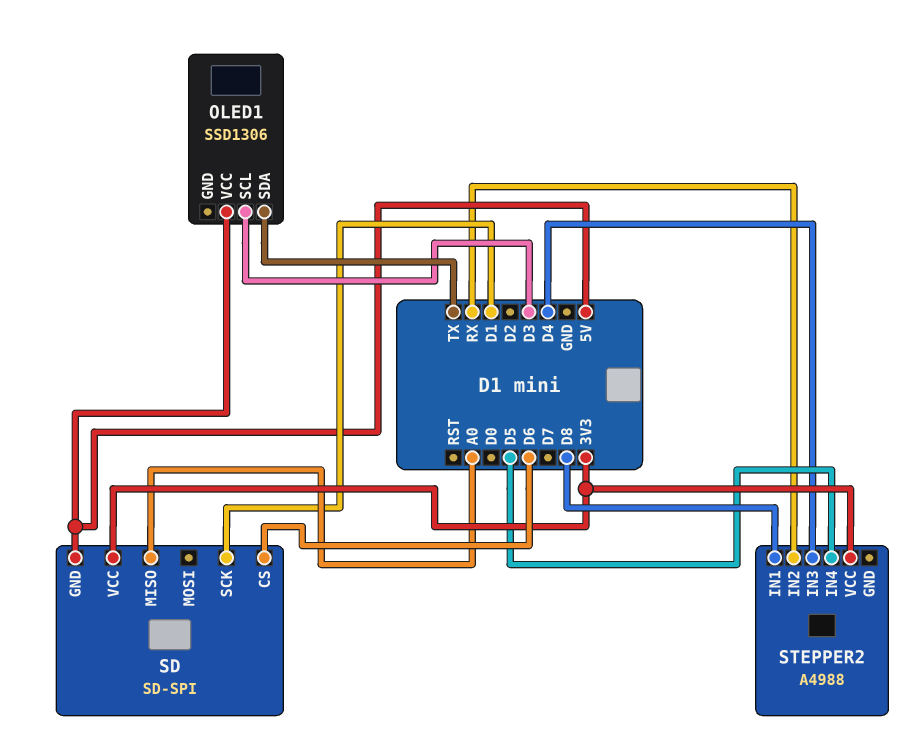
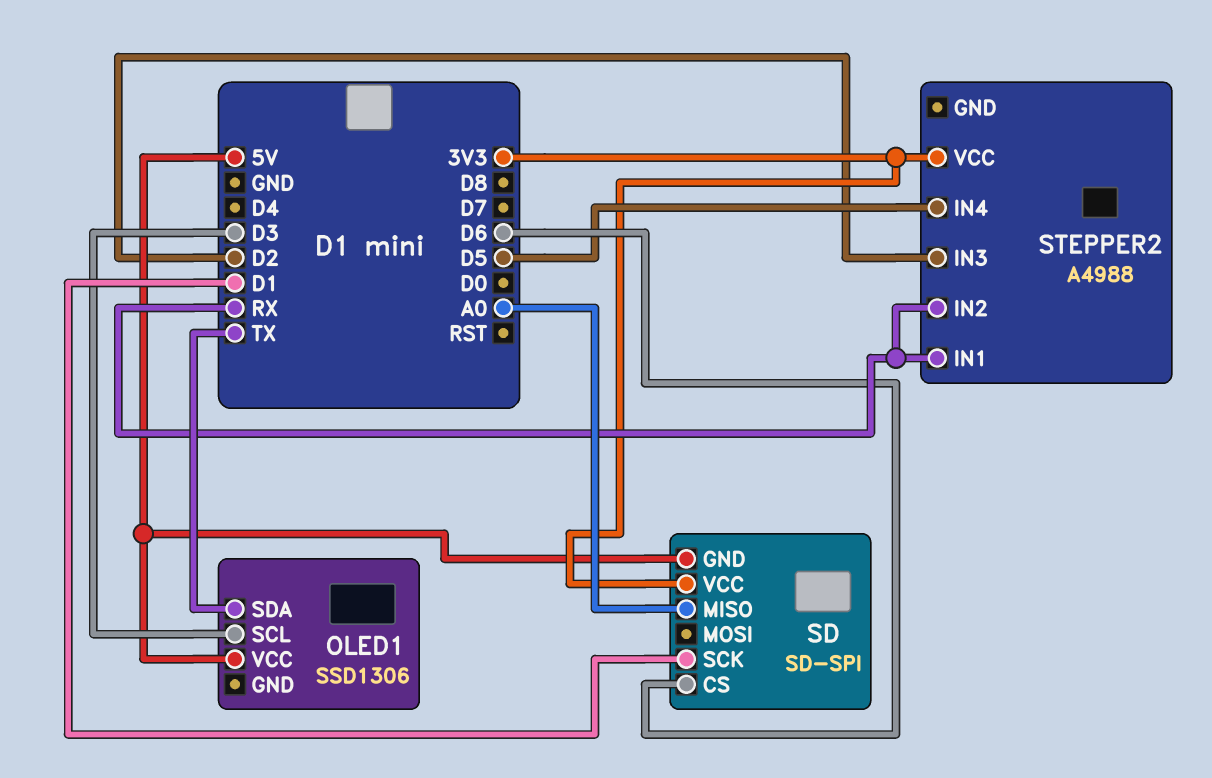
STEPPER2 pin IN1: D8 -> RX
STEPPER2 pin IN3: D4 -> D2

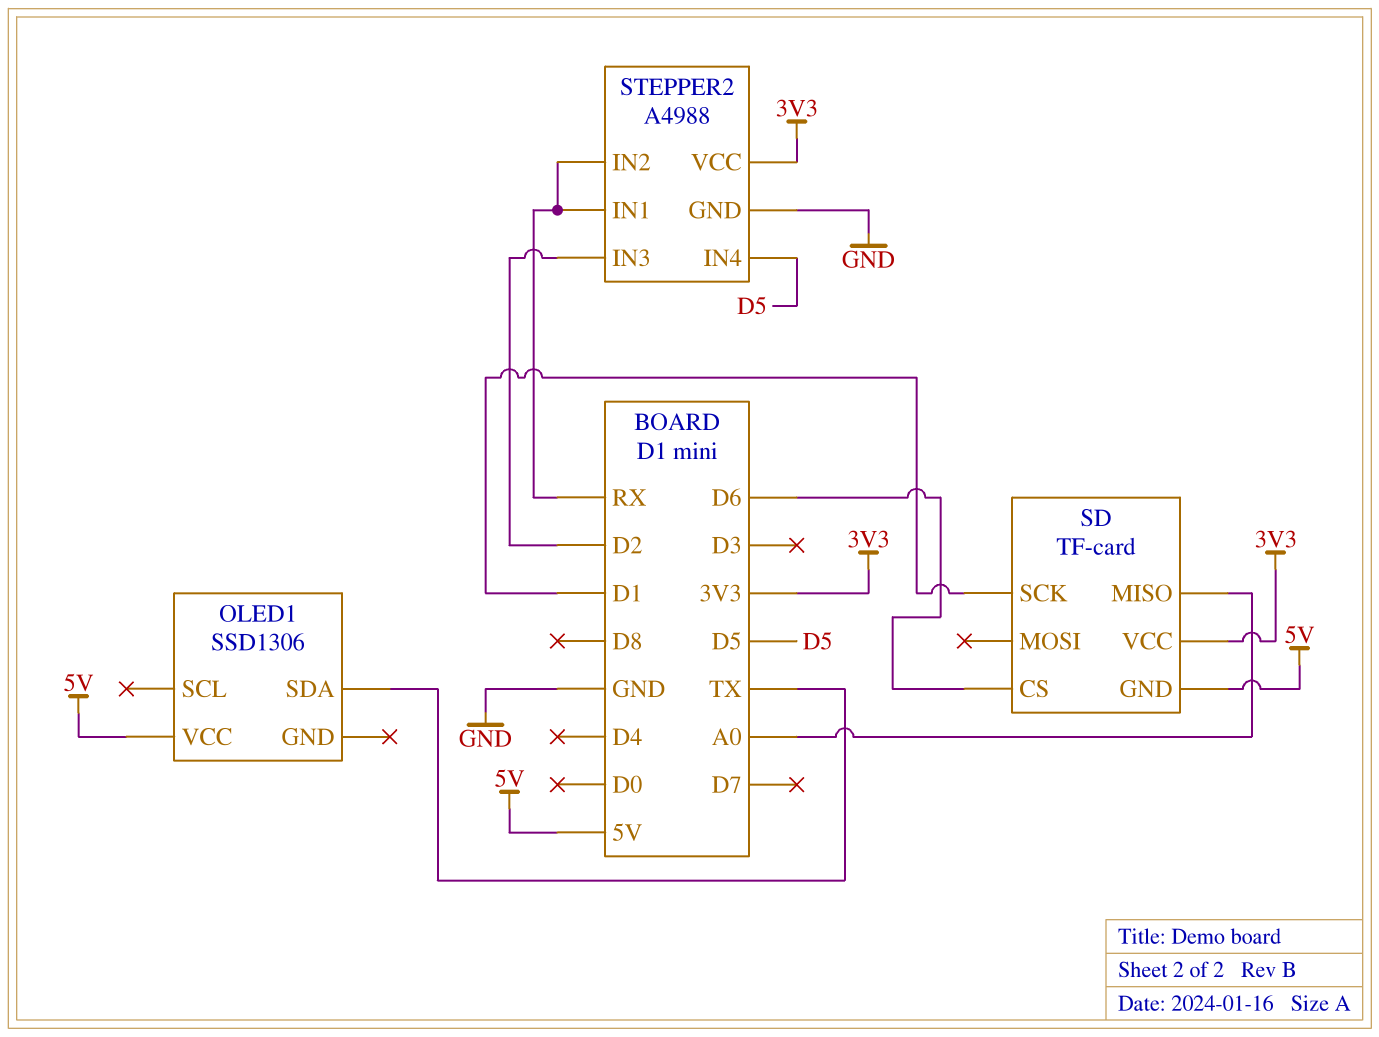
OLED1 pin SCL: D3 -> none
SD: SD-SPI -> TF-card
STEPPER2 pin GND: none -> GND

